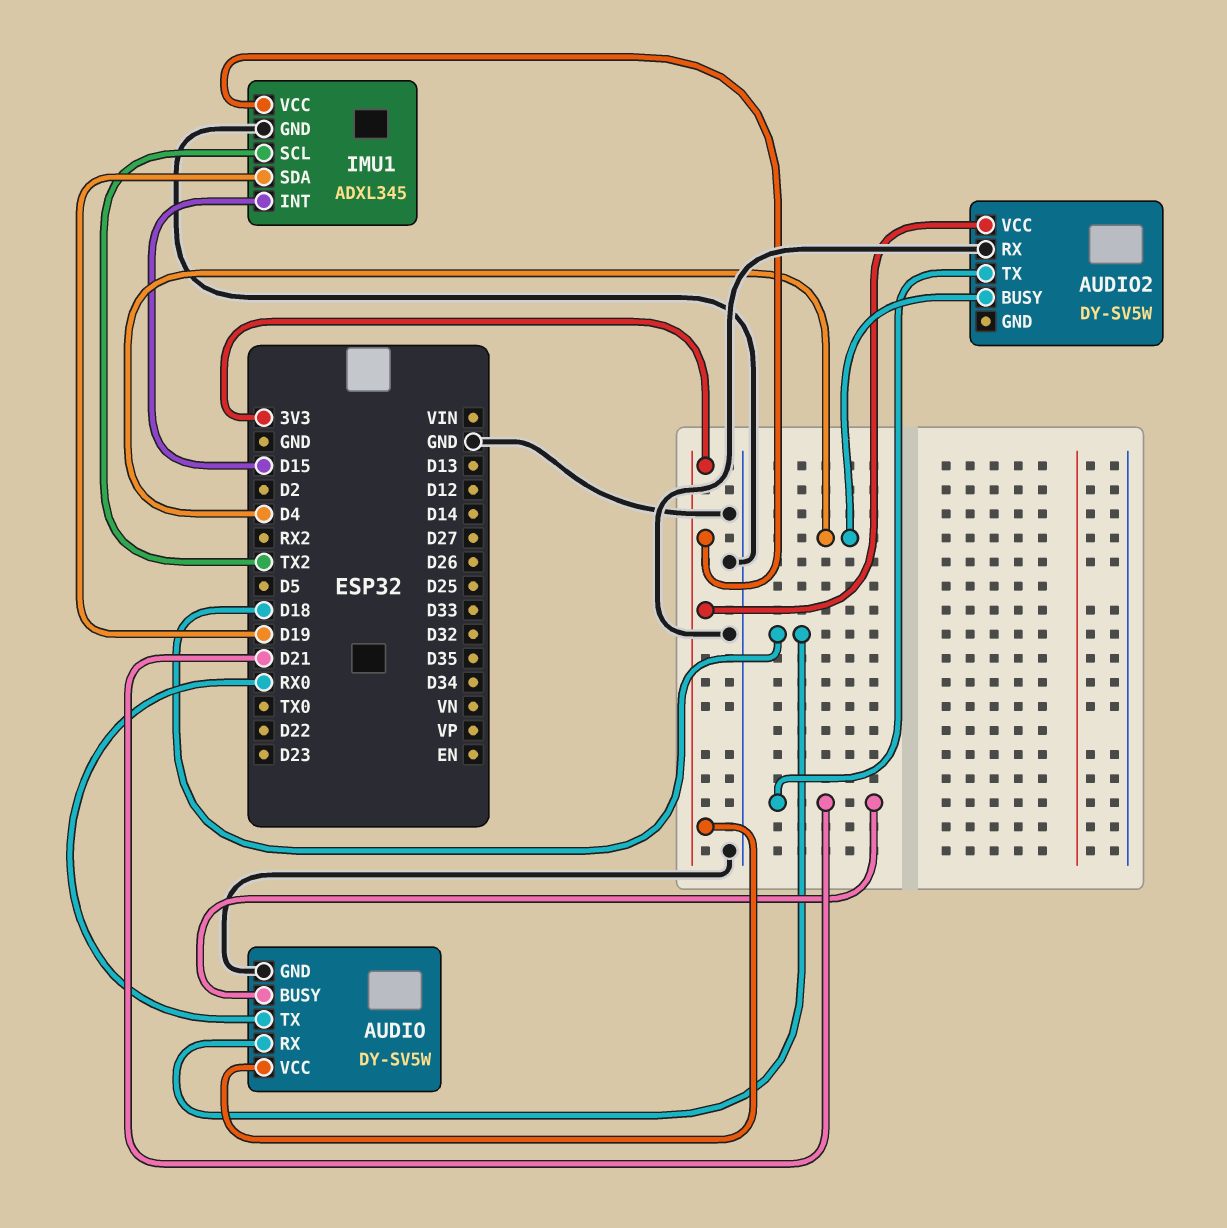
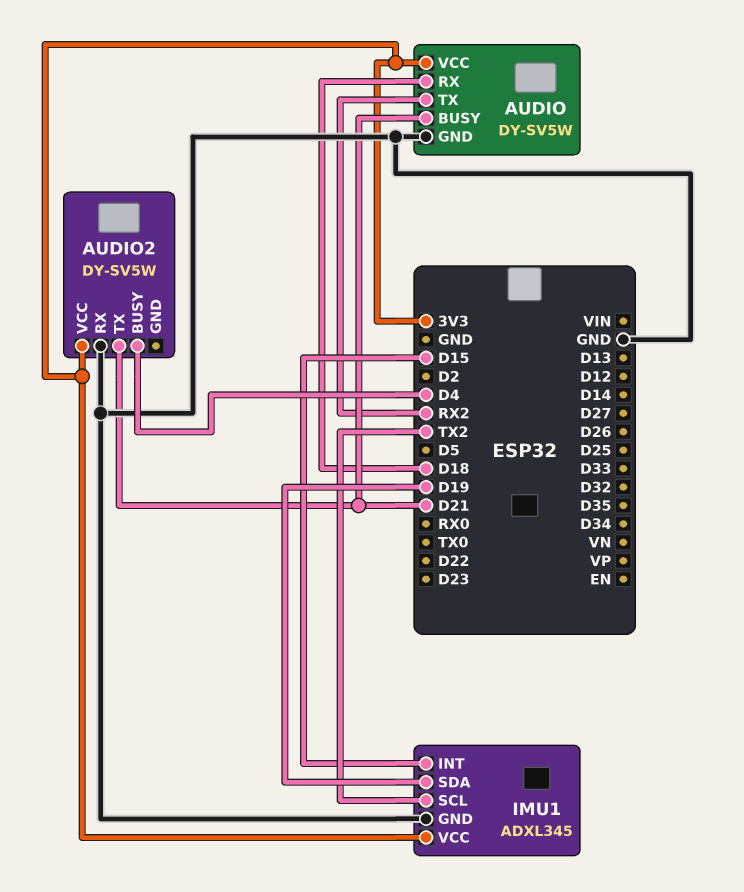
AUDIO pin TX: RX0 -> RX2

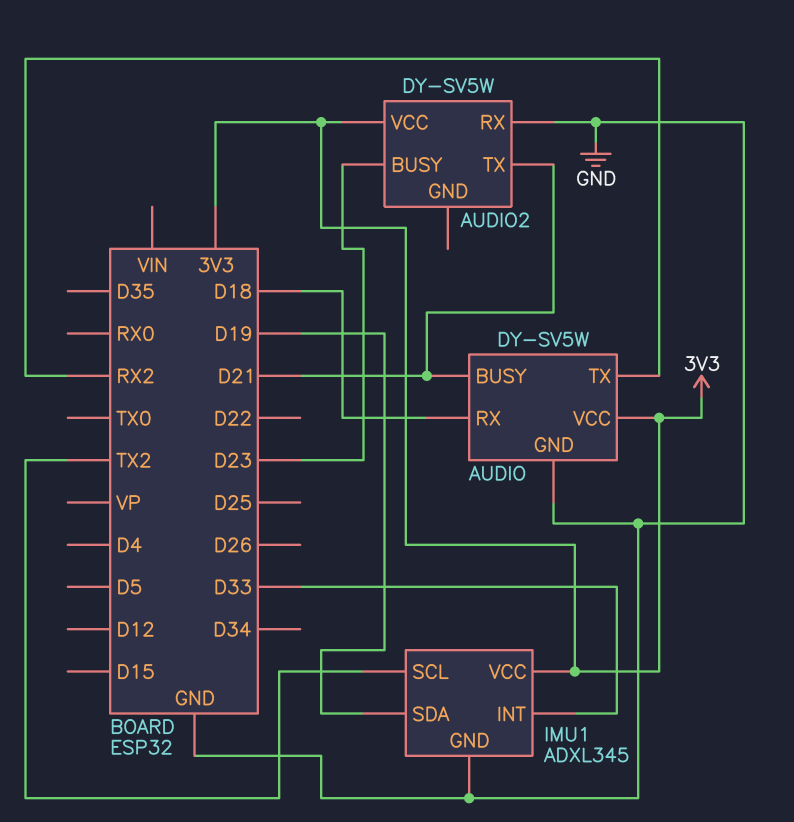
AUDIO2 pin BUSY: D4 -> D23
IMU1 pin INT: D15 -> D33

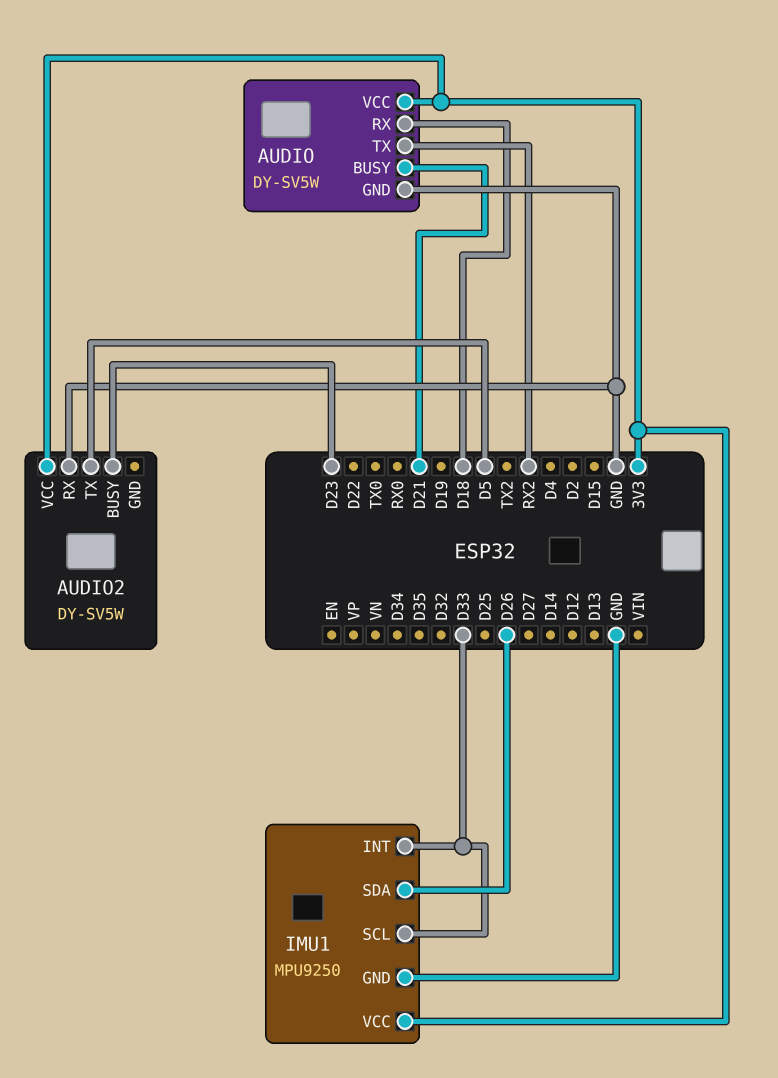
AUDIO2 pin TX: D21 -> D5
IMU1: ADXL345 -> MPU9250
IMU1 pin SCL: TX2 -> D33
IMU1 pin SDA: D19 -> D26

